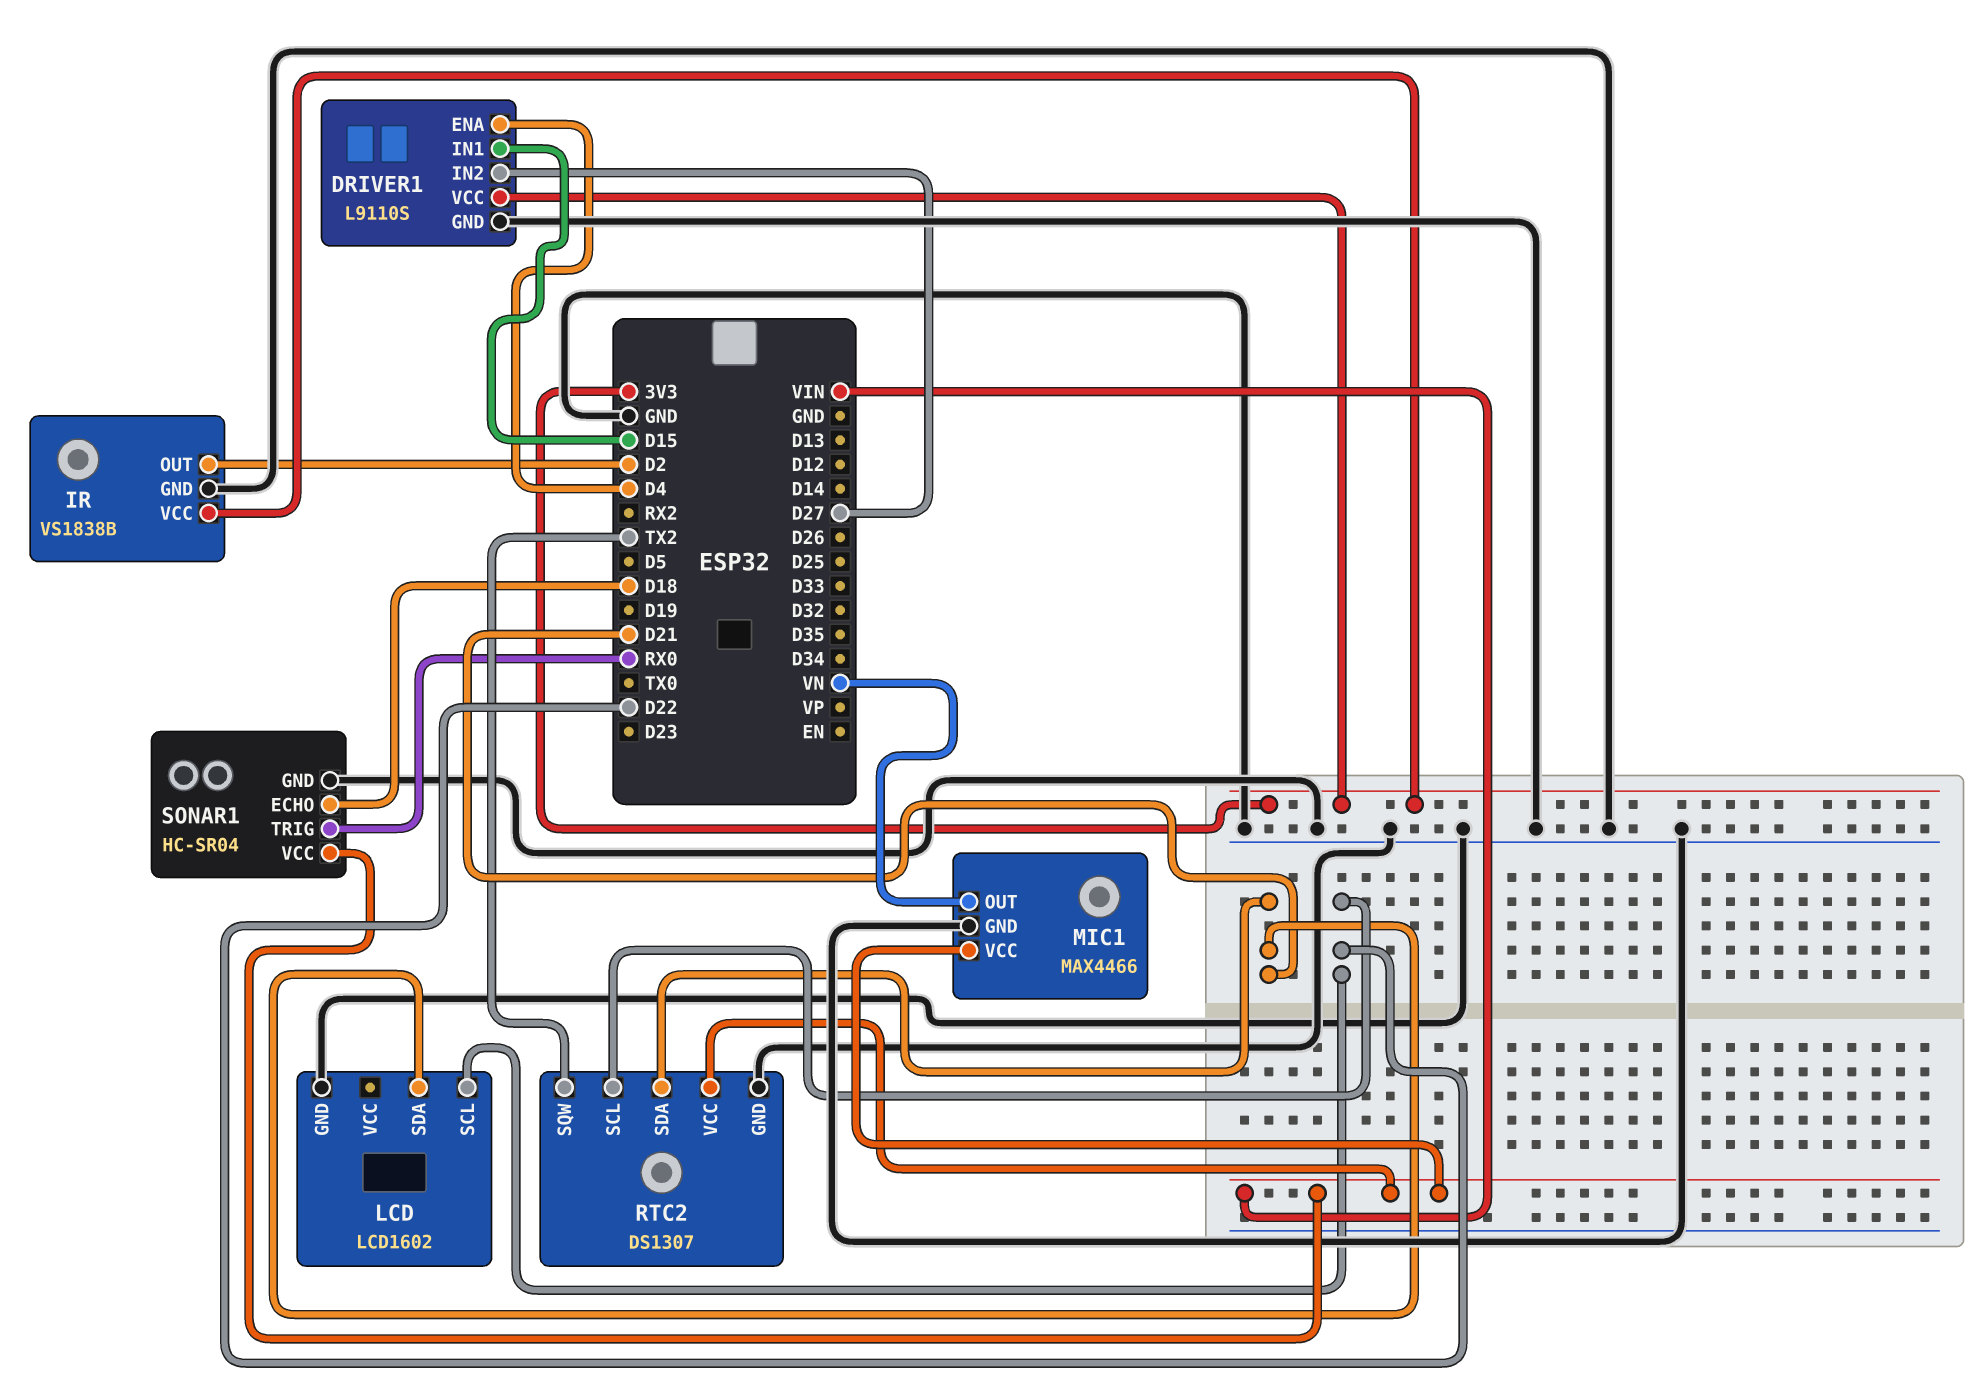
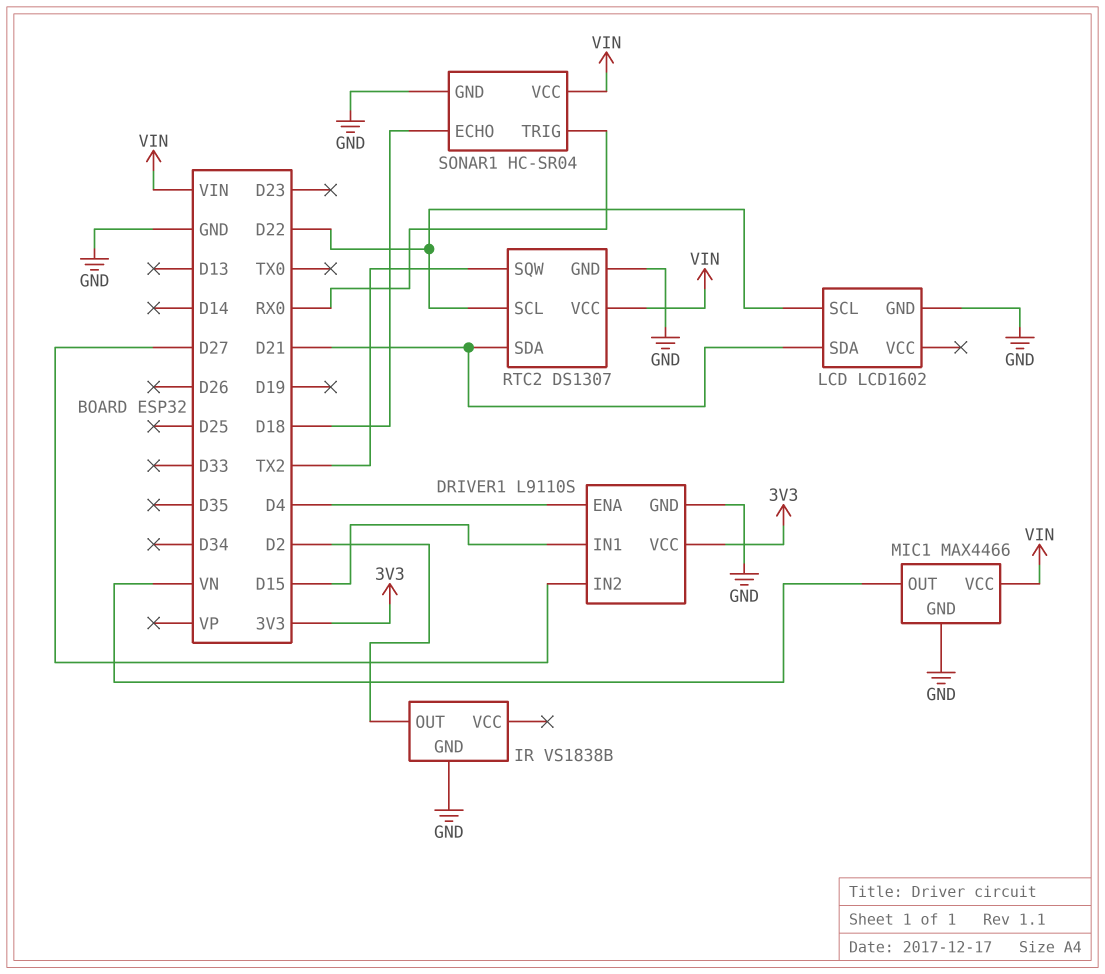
IR pin VCC: 3V3 -> none

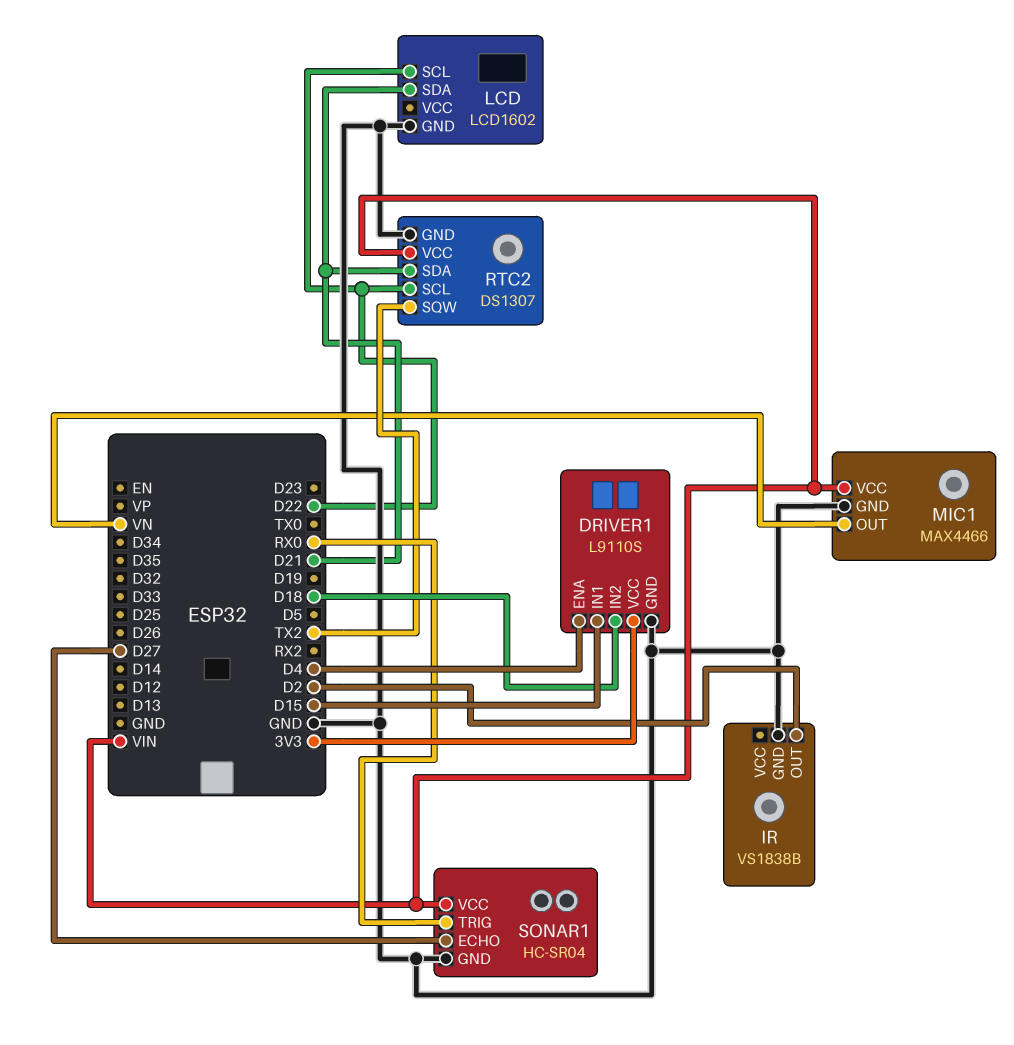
DRIVER1 pin IN2: D27 -> D18
SONAR1 pin ECHO: D18 -> D27

